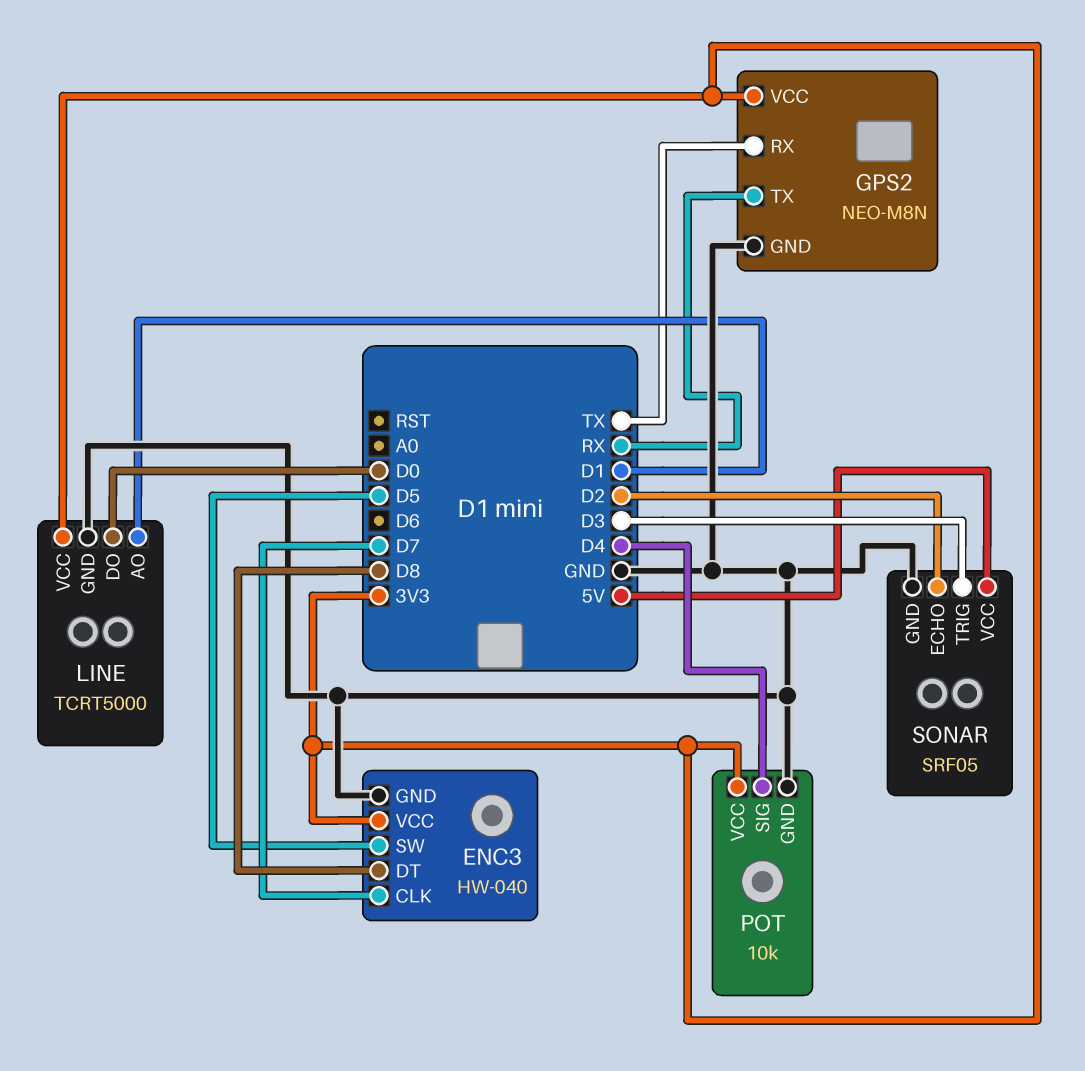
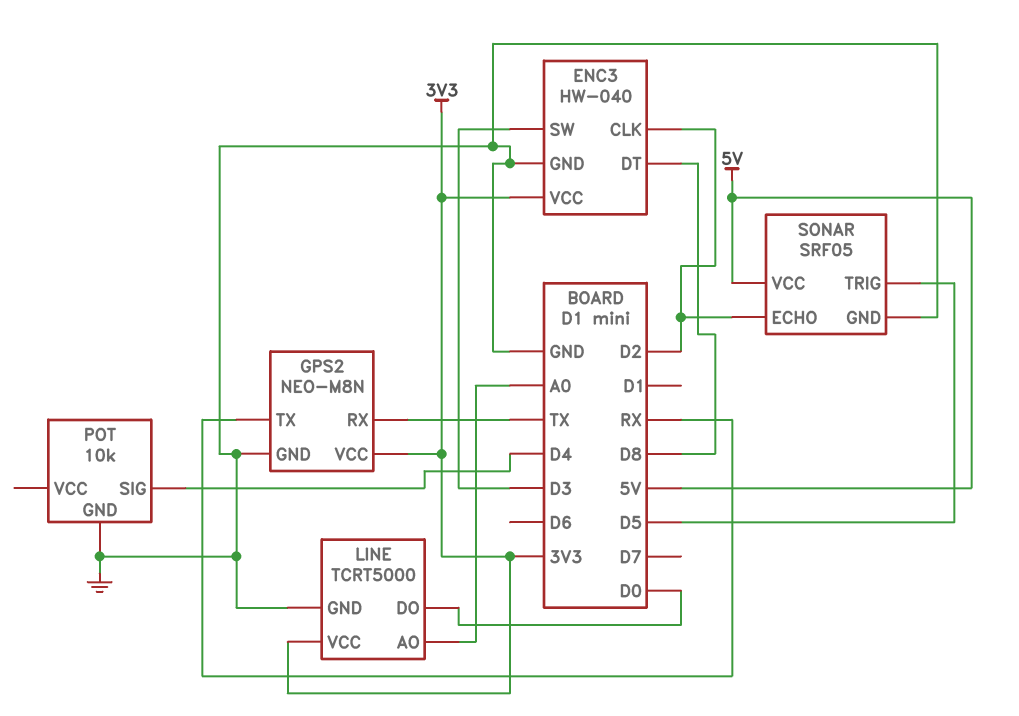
ENC3 pin CLK: D7 -> D2
ENC3 pin SW: D5 -> D3
LINE pin AO: D1 -> A0
POT pin VCC: 3V3 -> none
SONAR pin TRIG: D3 -> D5

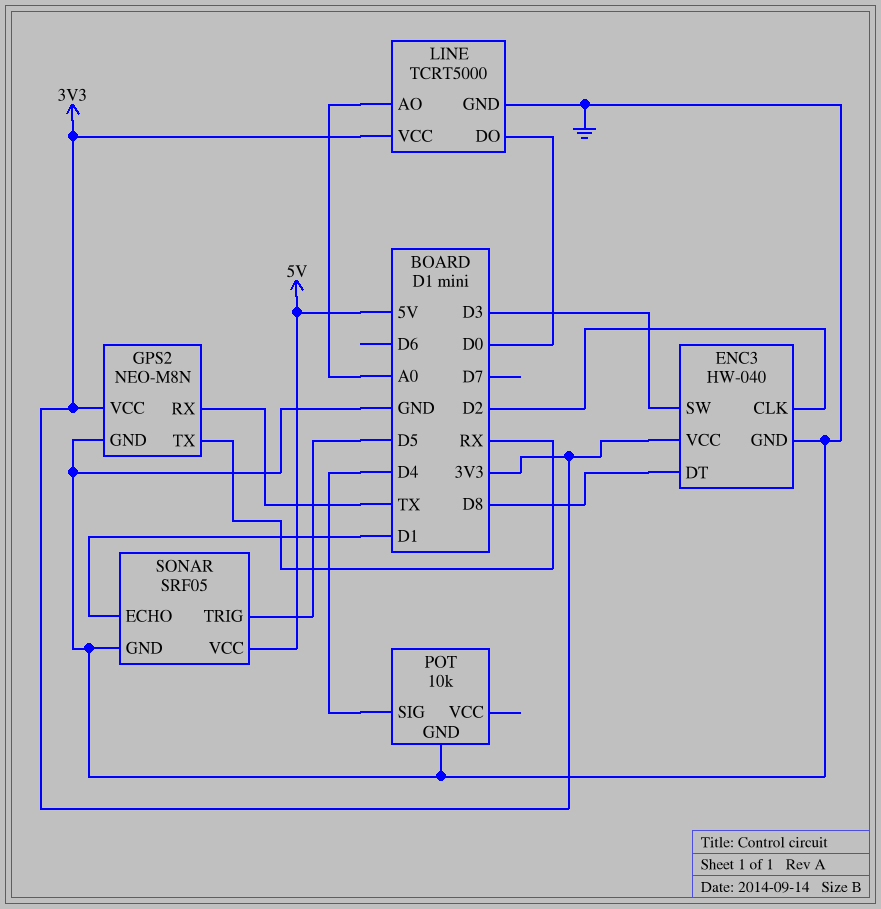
SONAR pin ECHO: D2 -> D1

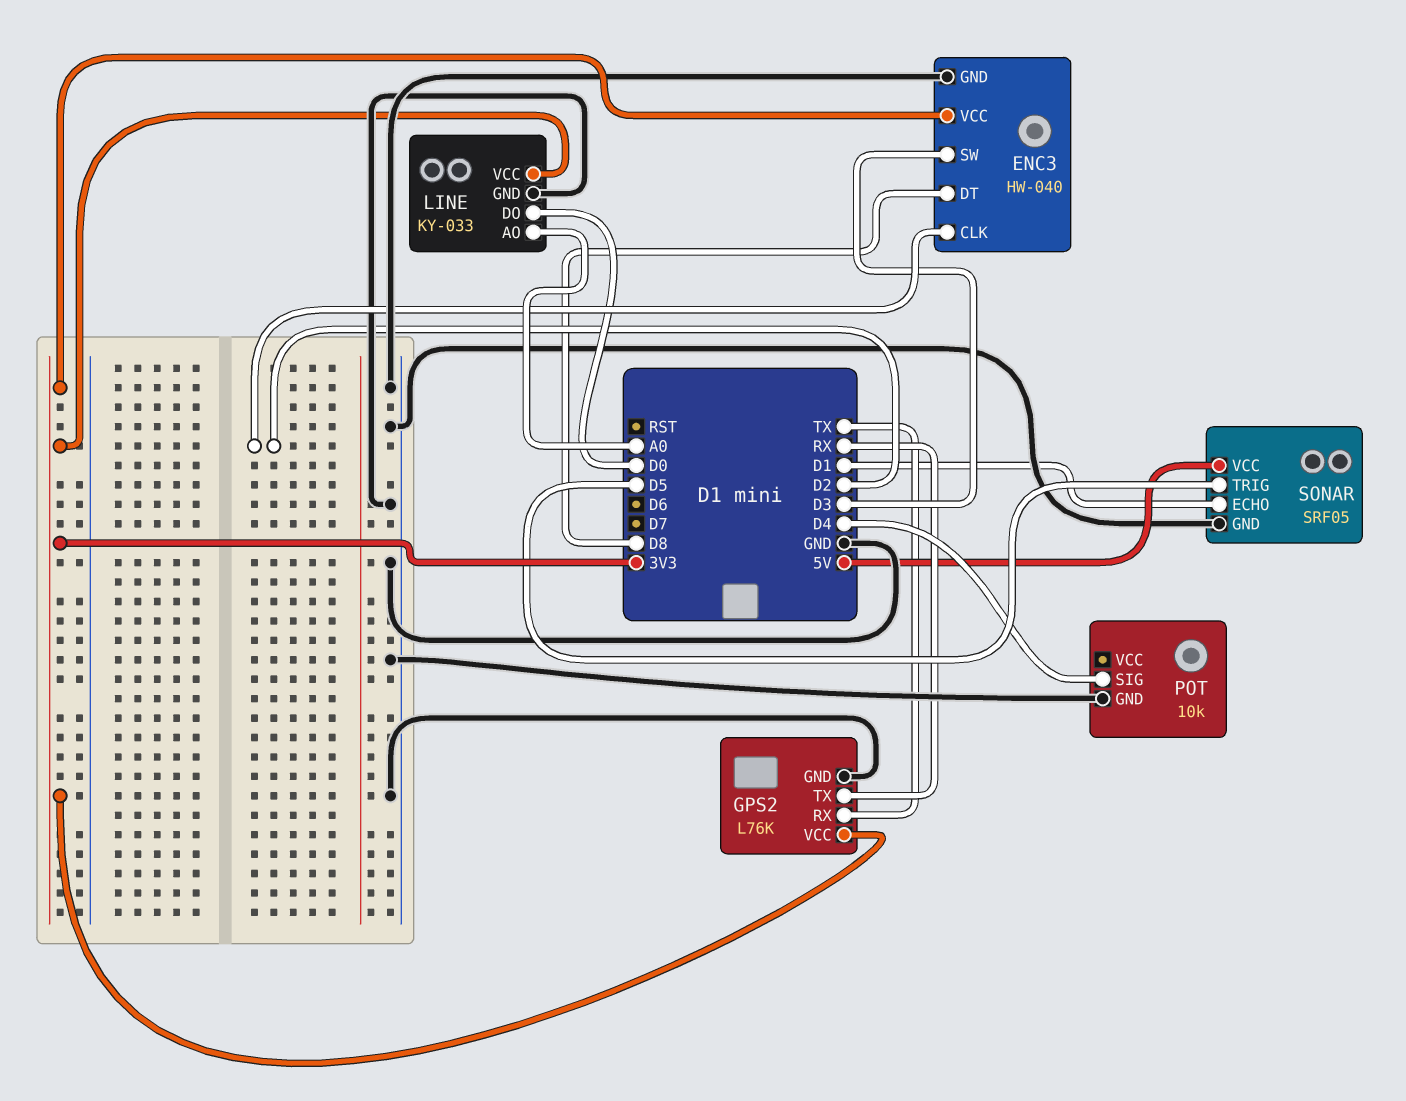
GPS2: NEO-M8N -> L76K
LINE: TCRT5000 -> KY-033

